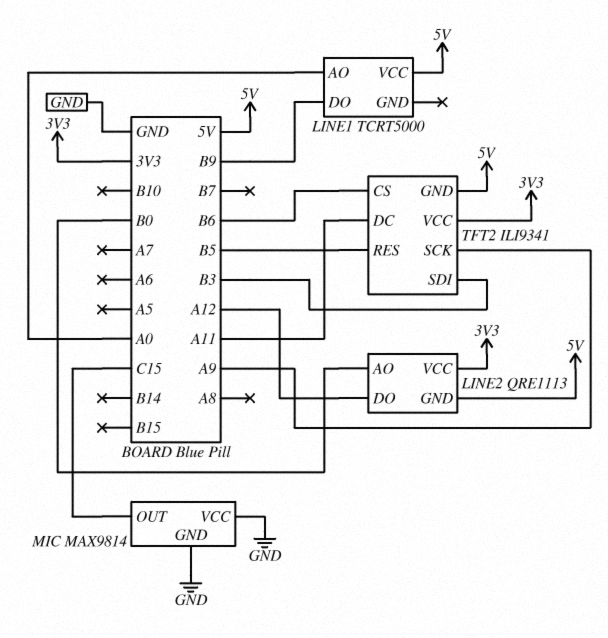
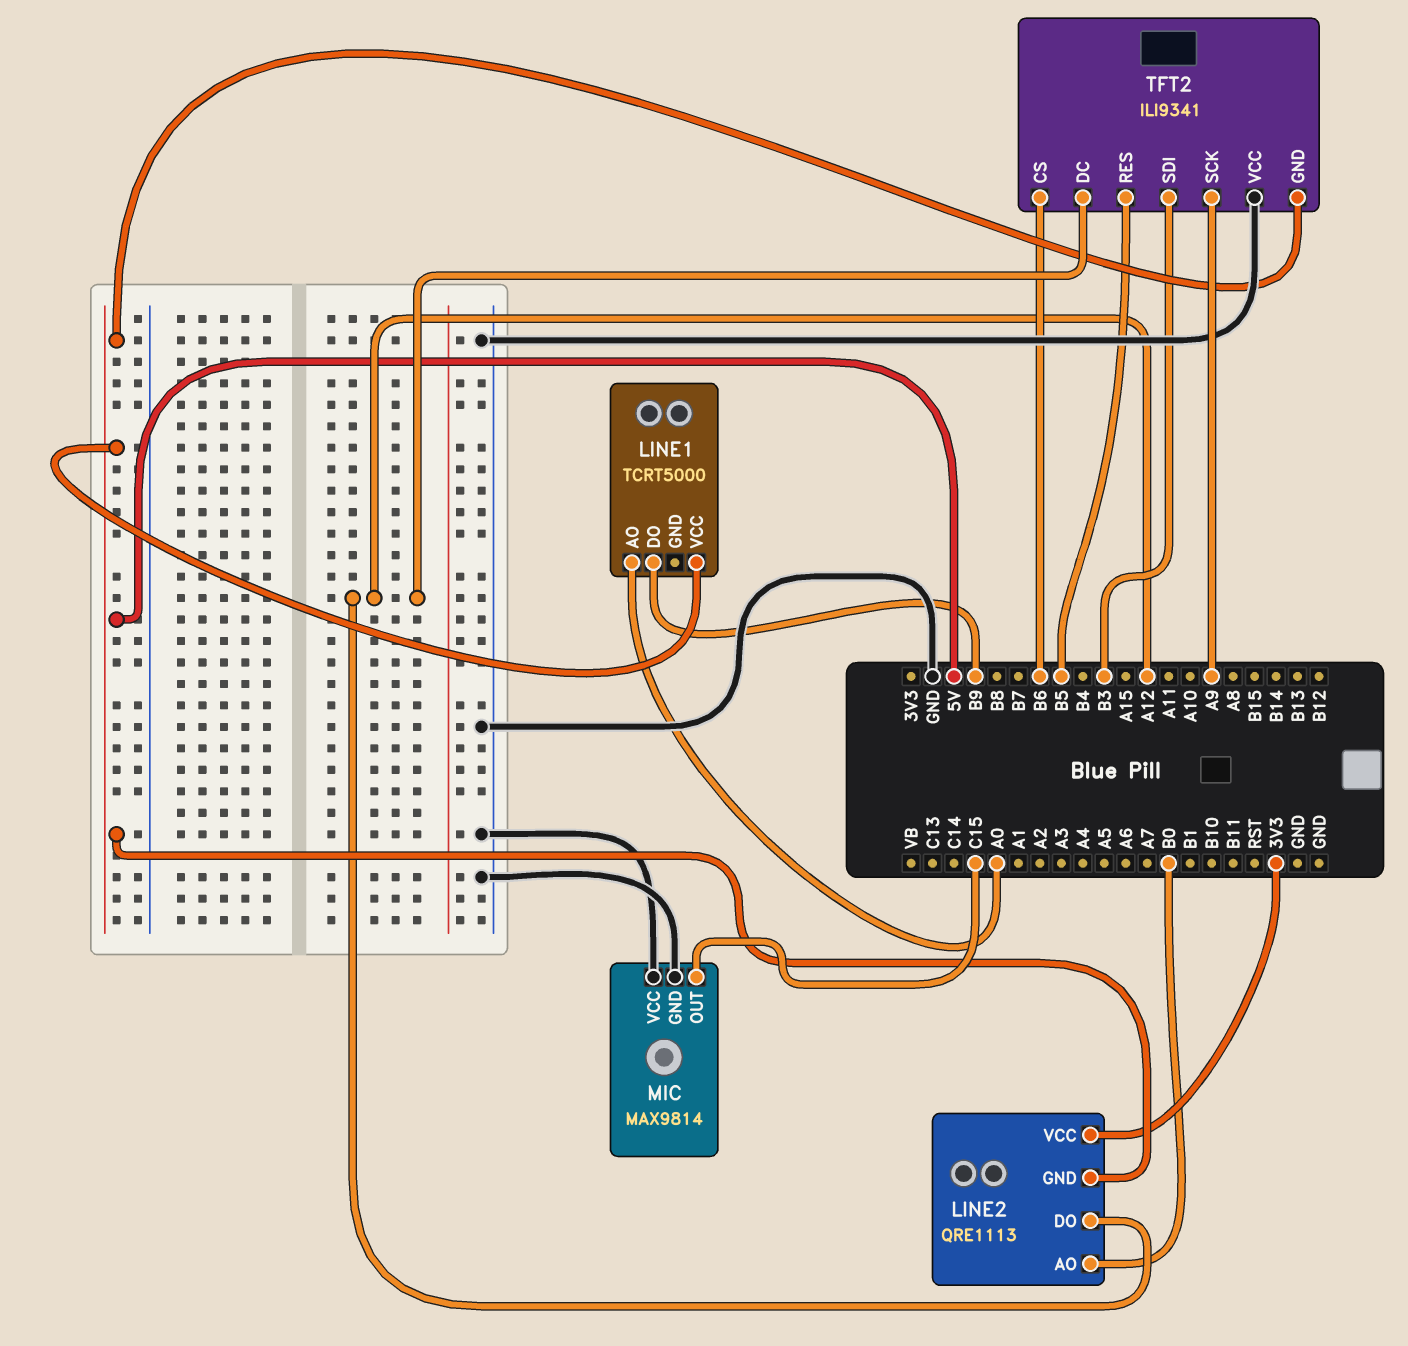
TFT2 pin DC: A11 -> A12
TFT2 pin VCC: 3V3 -> GND

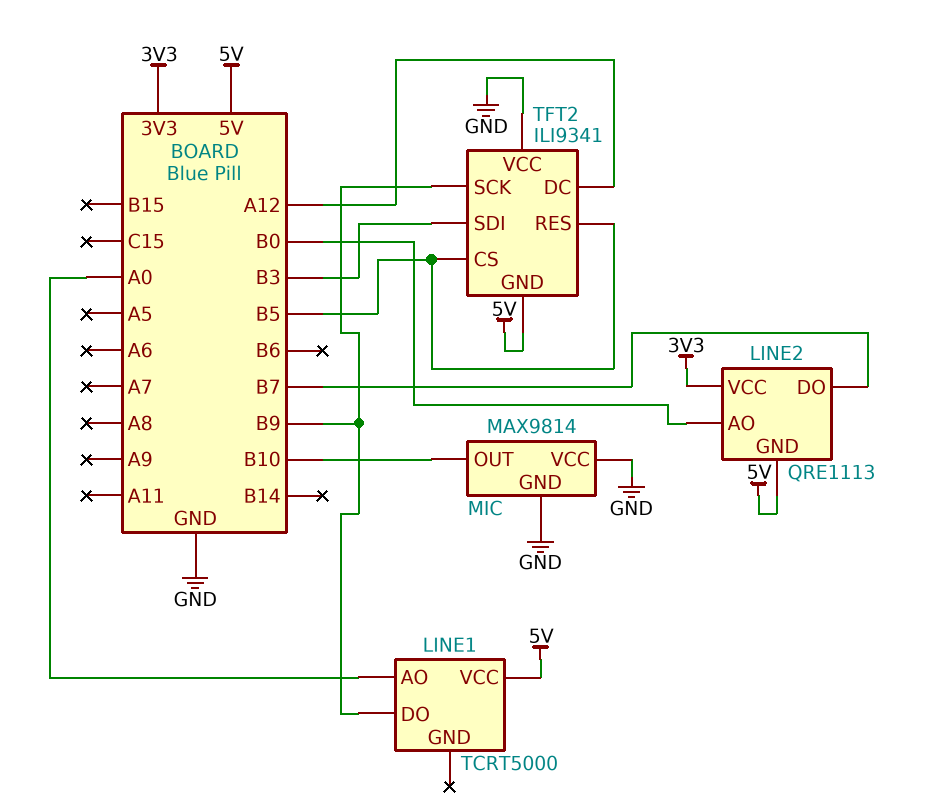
LINE2 pin DO: A12 -> B7
MIC pin OUT: C15 -> B10
TFT2 pin CS: B6 -> B5
TFT2 pin SCK: A9 -> B9

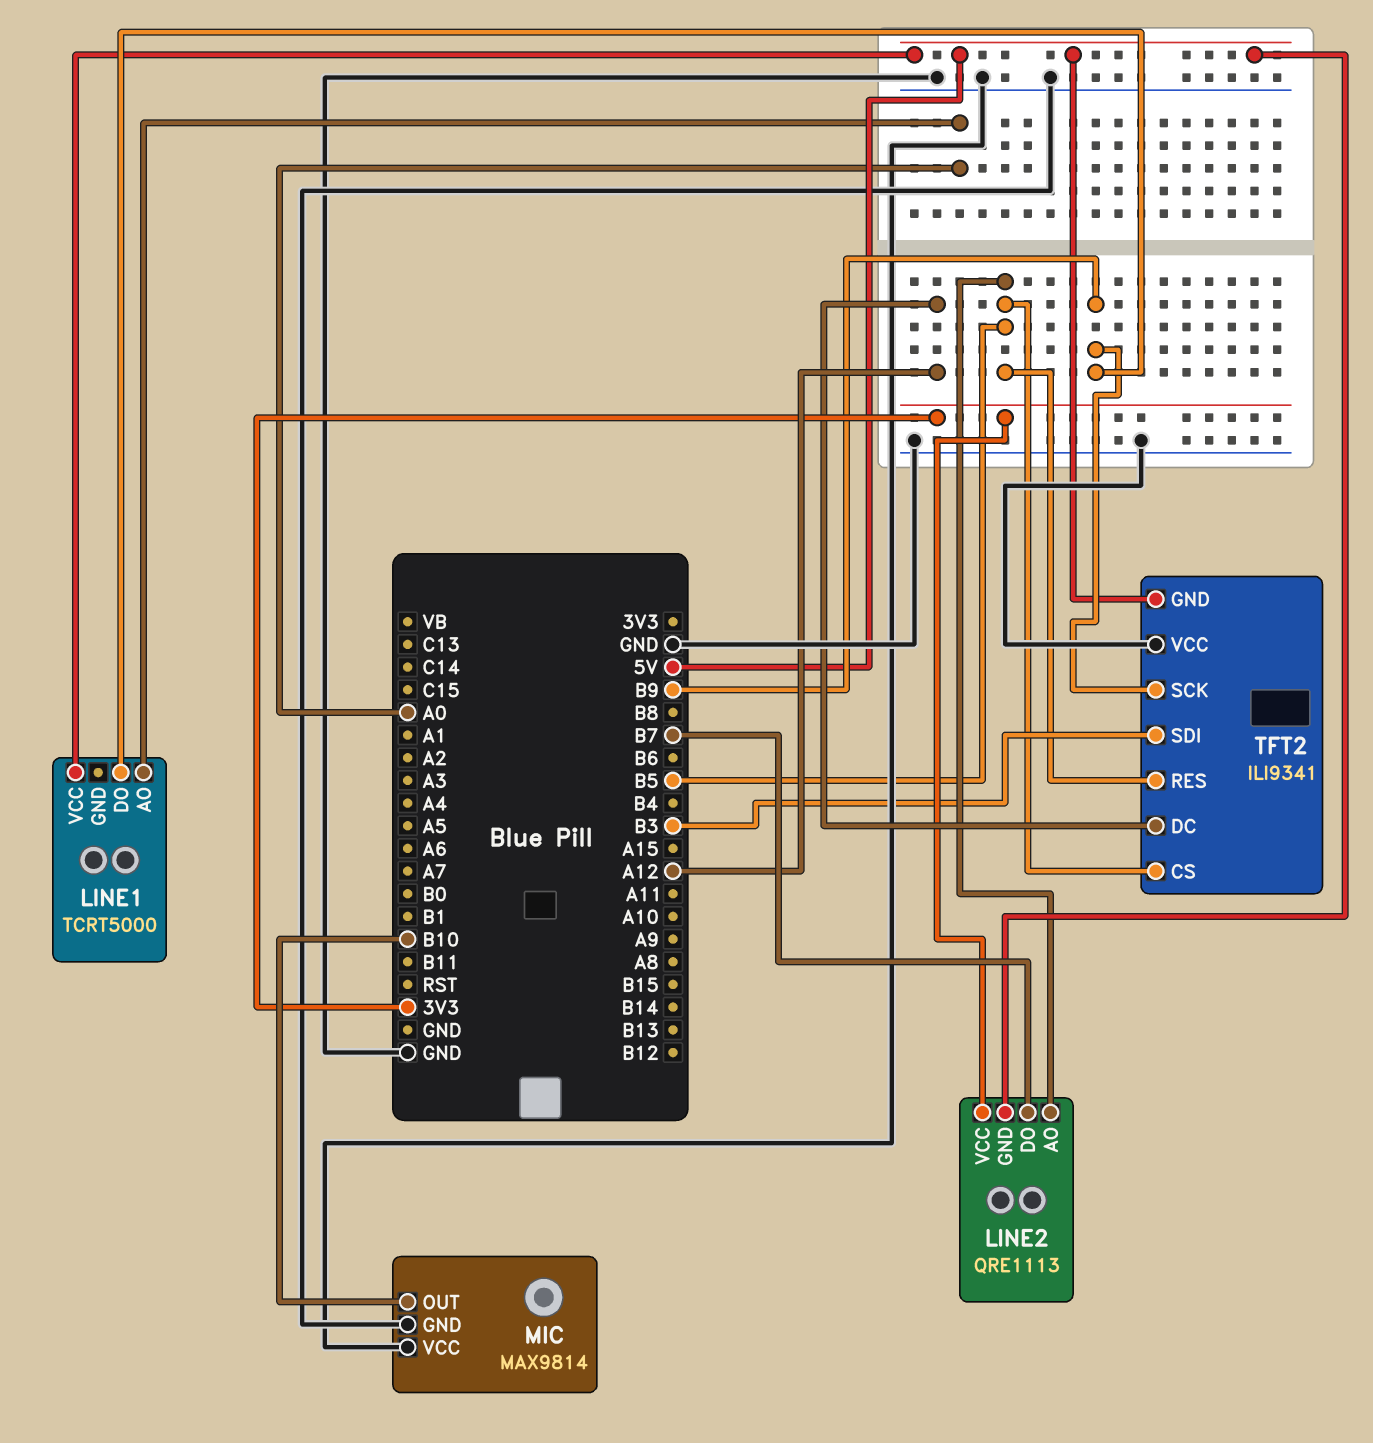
LINE2 pin AO: B0 -> B5

